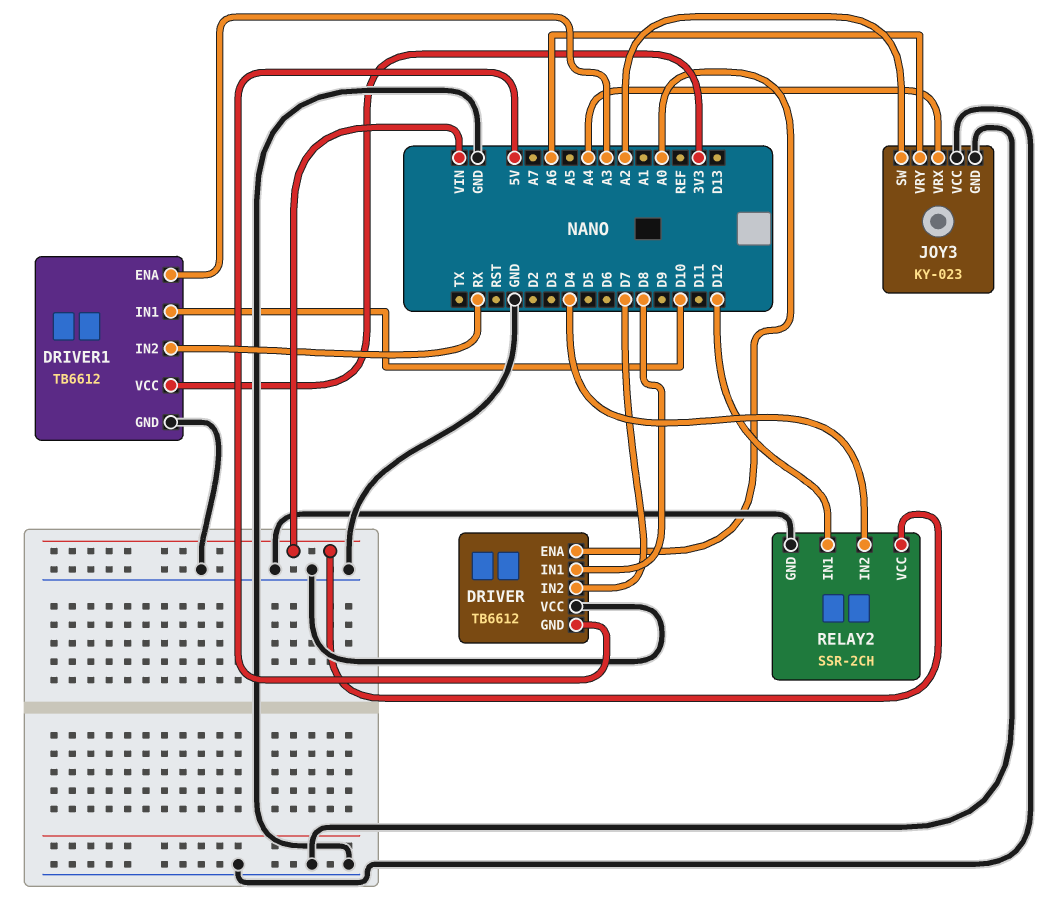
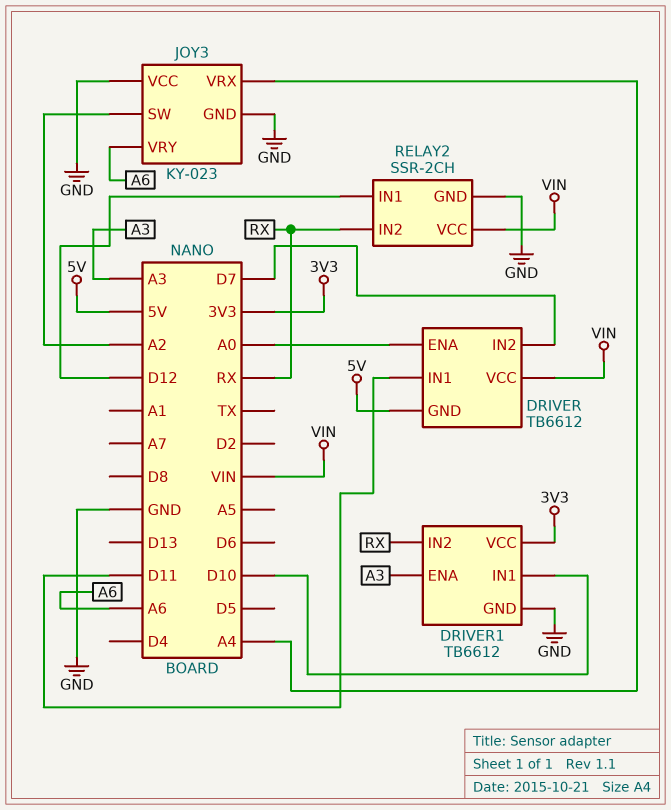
DRIVER pin IN1: D8 -> D11
DRIVER pin VCC: GND -> VIN
RELAY2 pin IN2: D4 -> RX

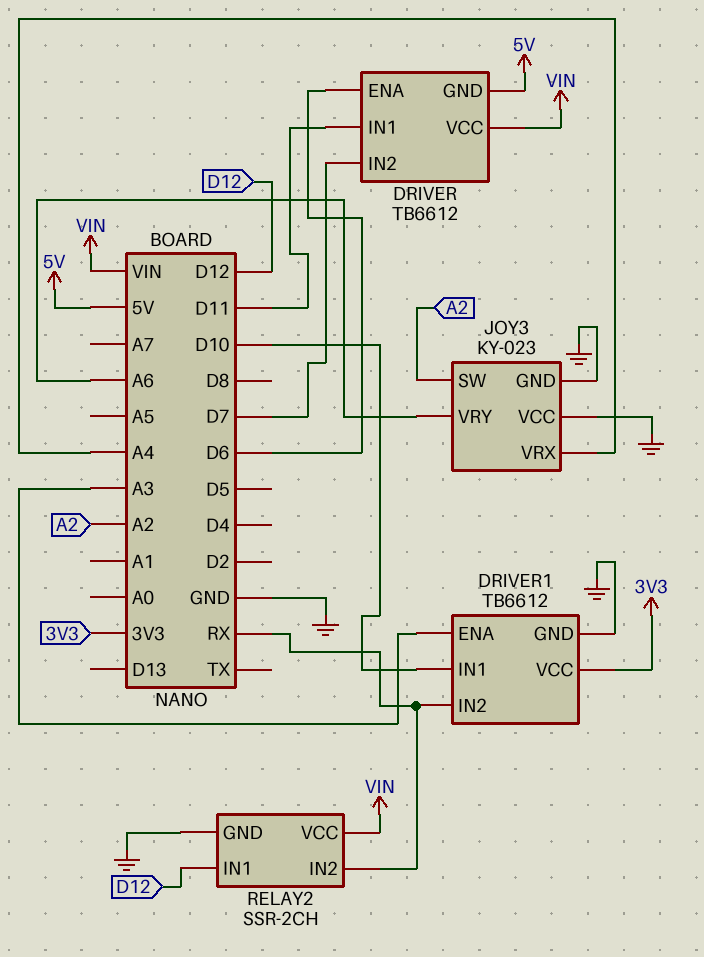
DRIVER pin ENA: A0 -> D6

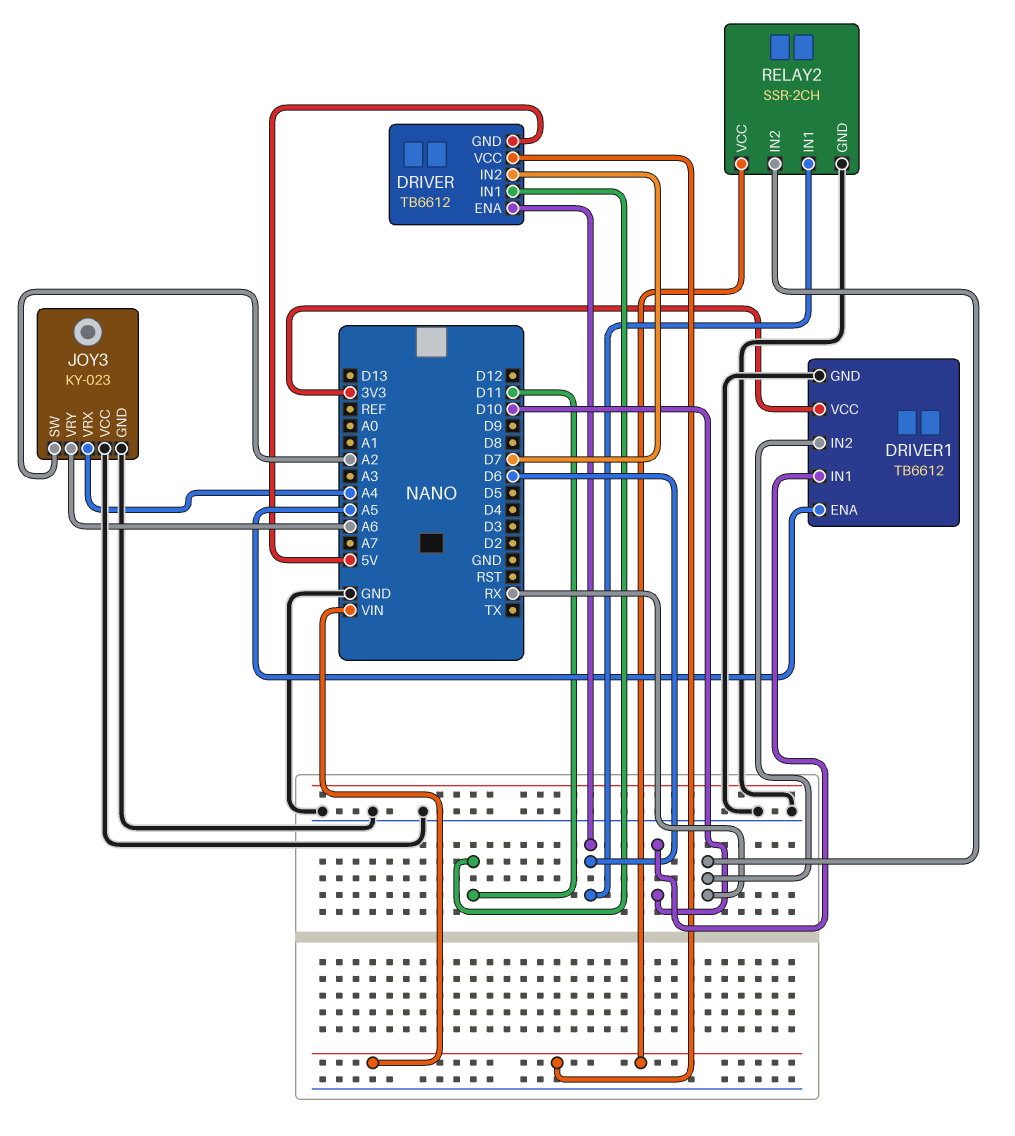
DRIVER1 pin ENA: A3 -> A5
RELAY2 pin IN1: D12 -> D6

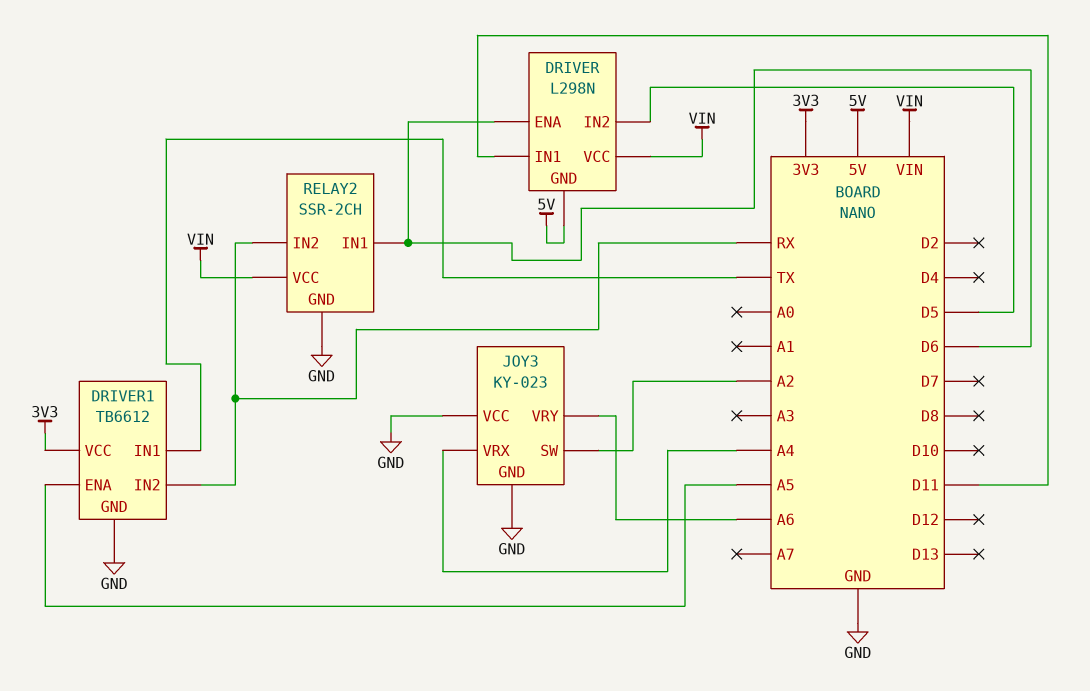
DRIVER: TB6612 -> L298N
DRIVER pin IN2: D7 -> D5
DRIVER1 pin IN1: D10 -> TX

